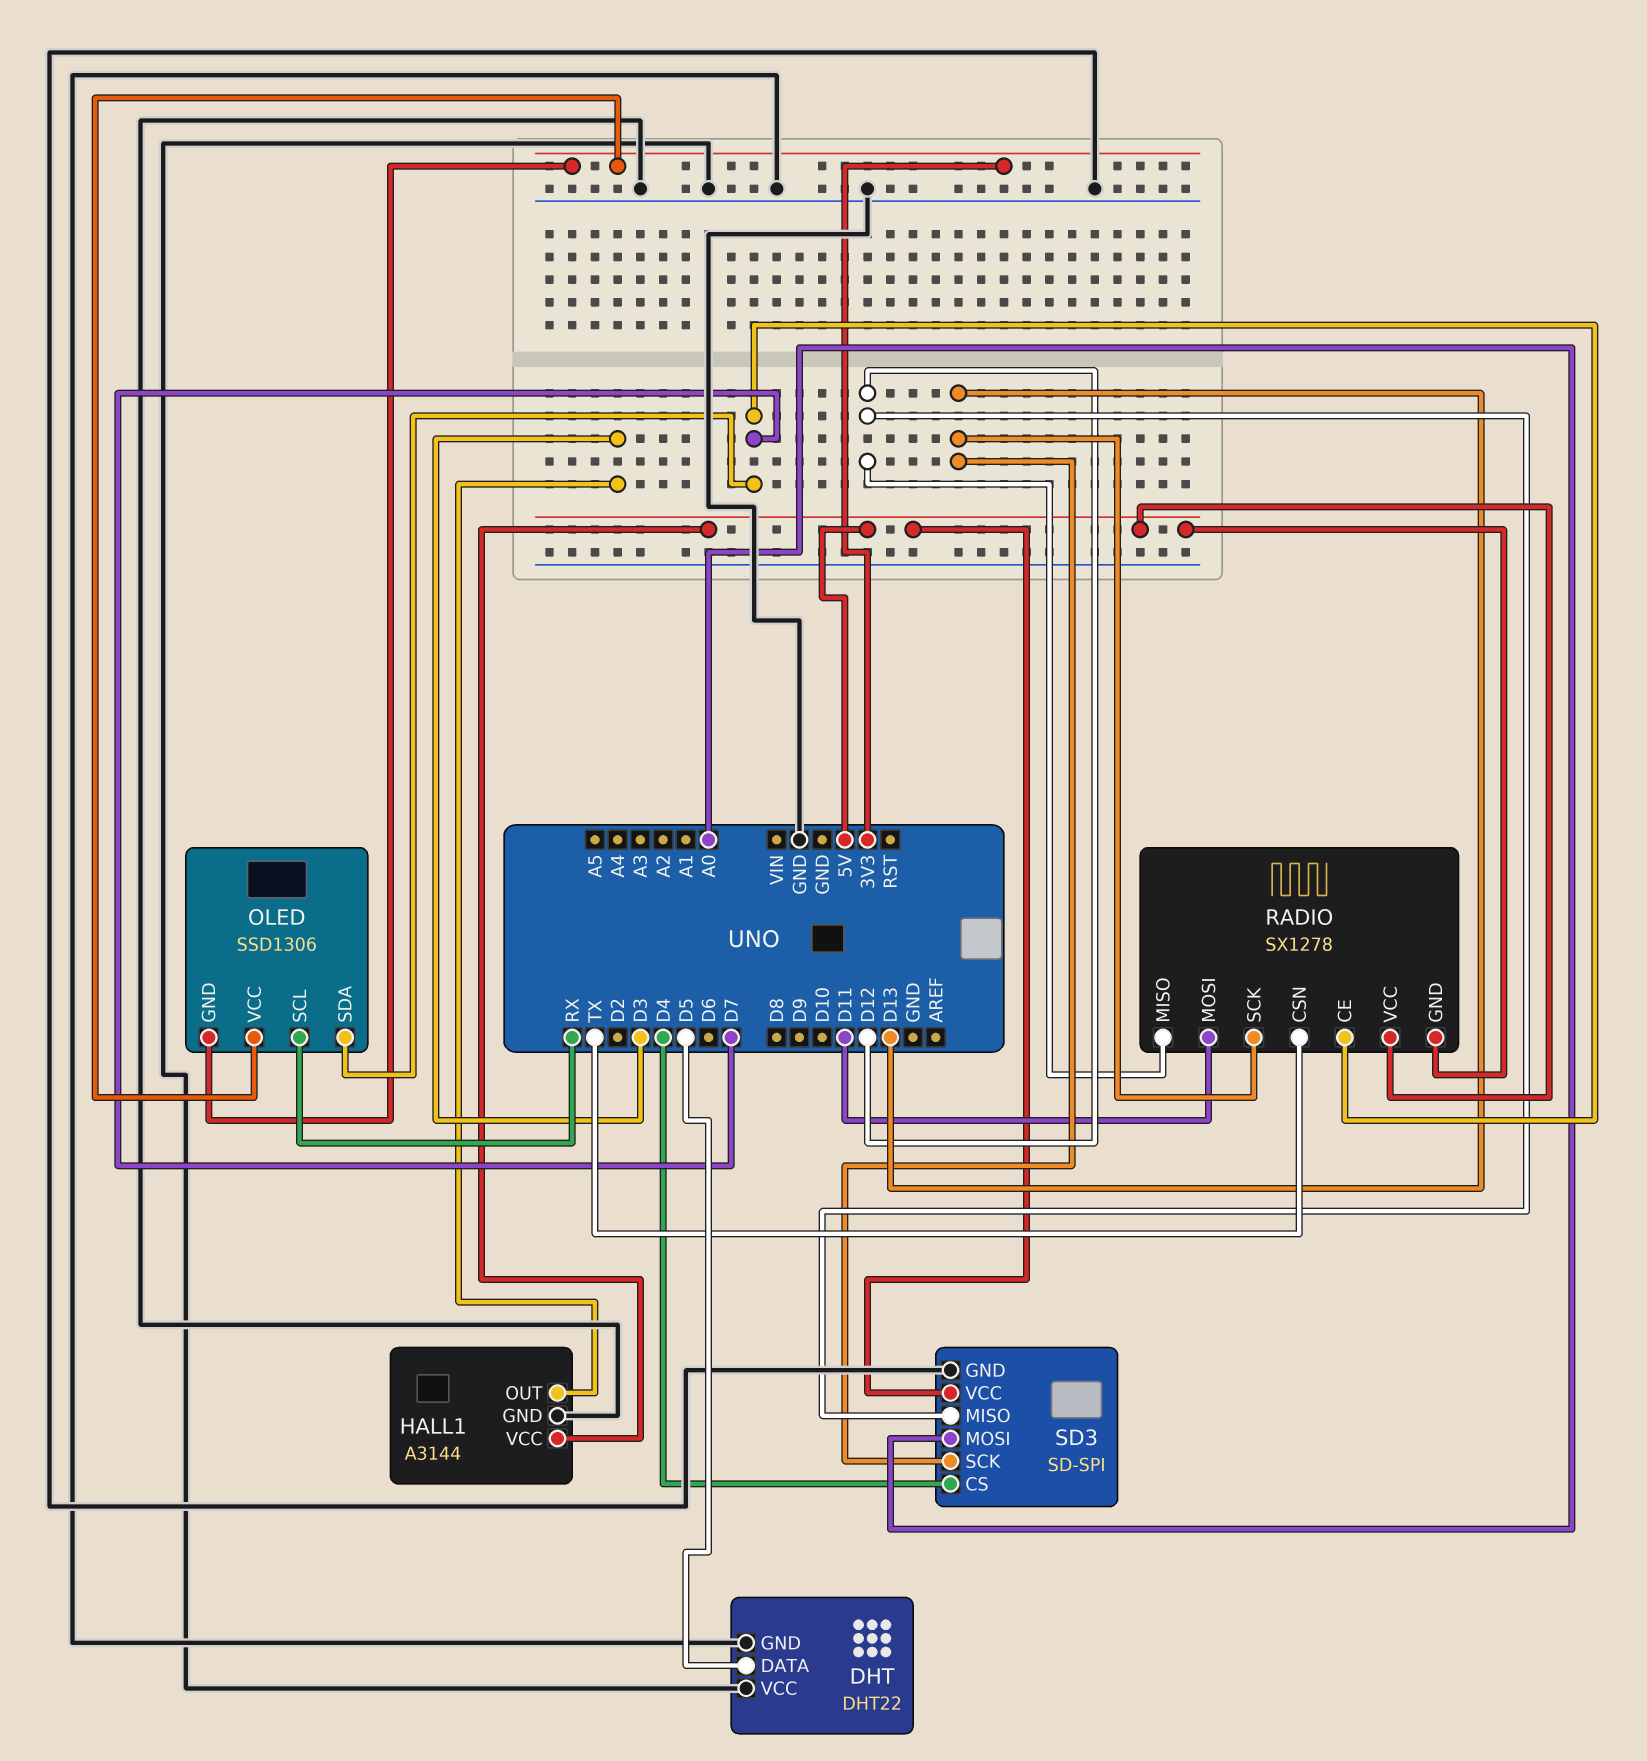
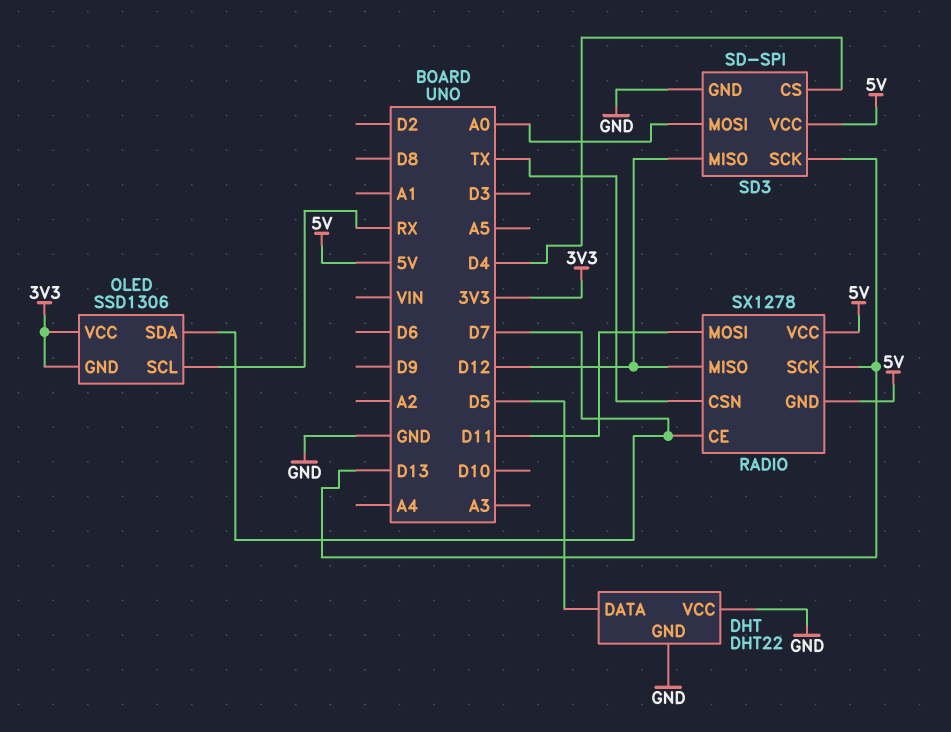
HALL1: A3144 -> none
HALL1 pin GND: GND -> none
HALL1 pin OUT: D3 -> none
HALL1 pin VCC: 5V -> none

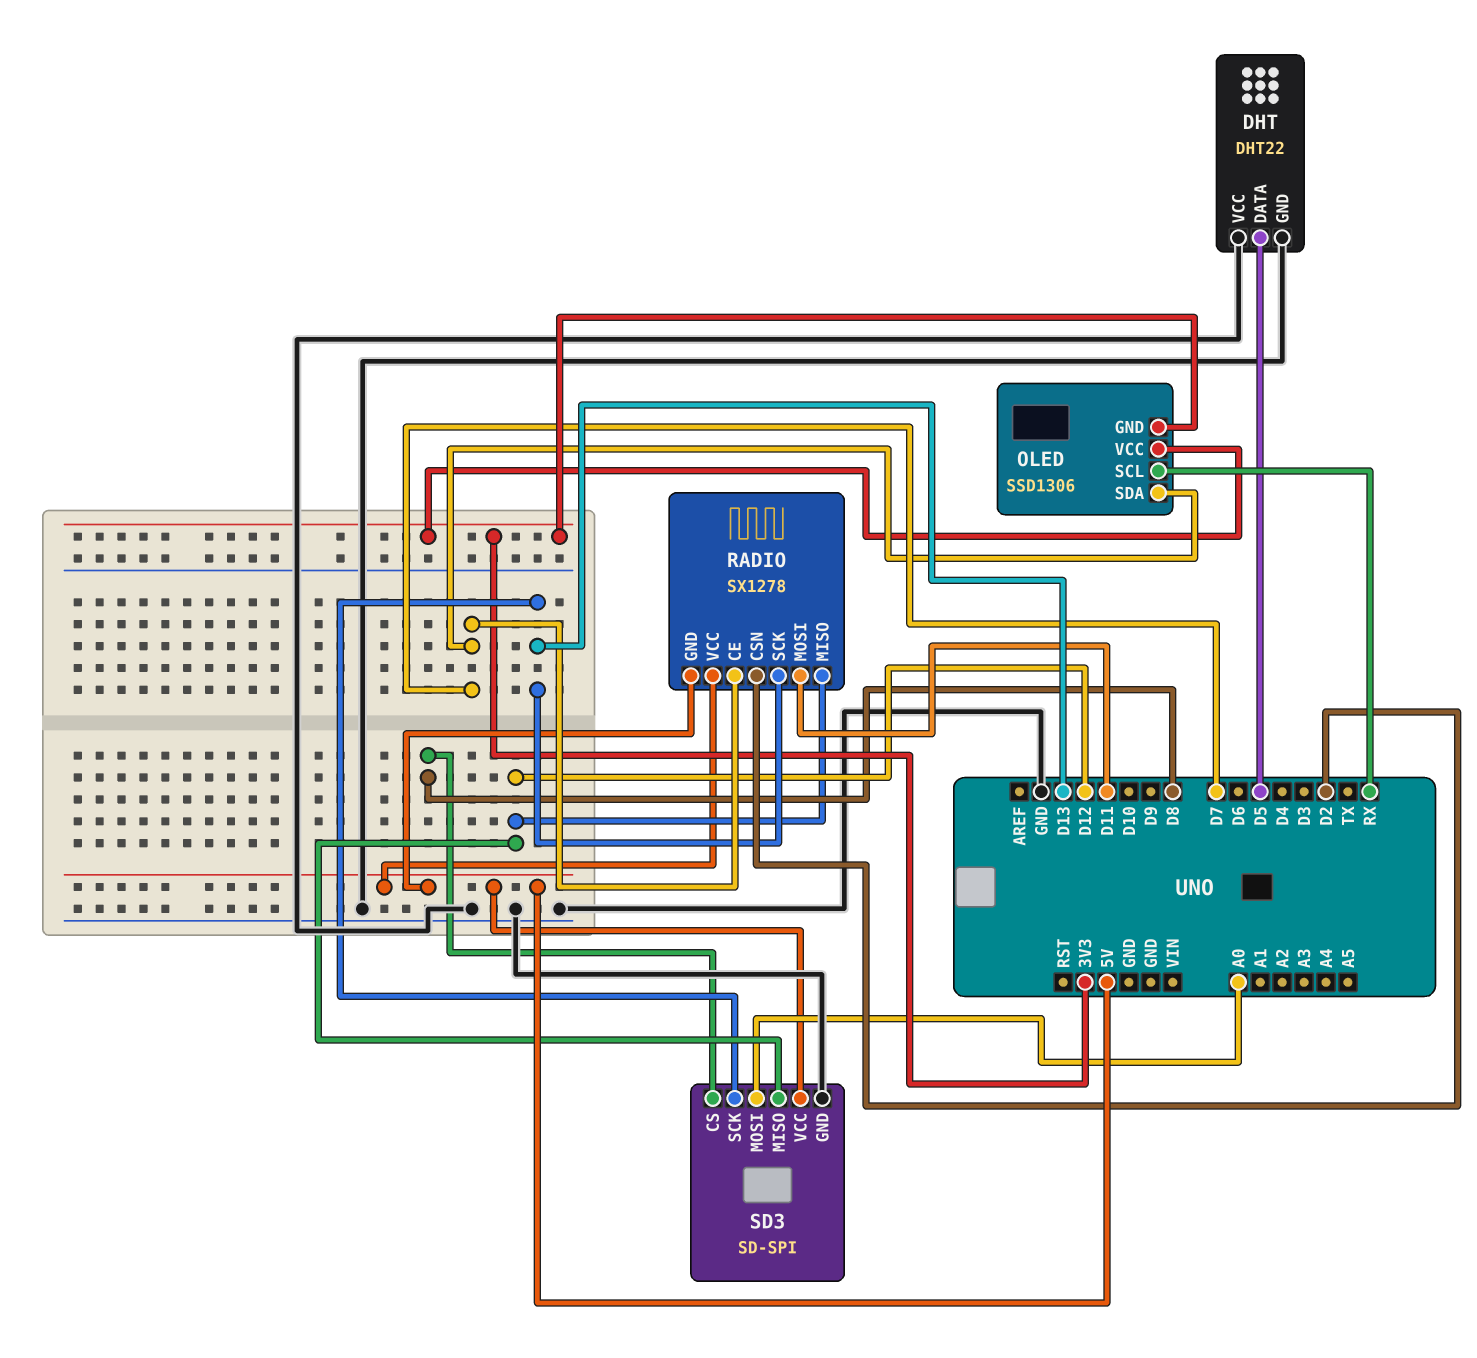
RADIO pin CSN: TX -> D2
SD3 pin CS: D4 -> D8

